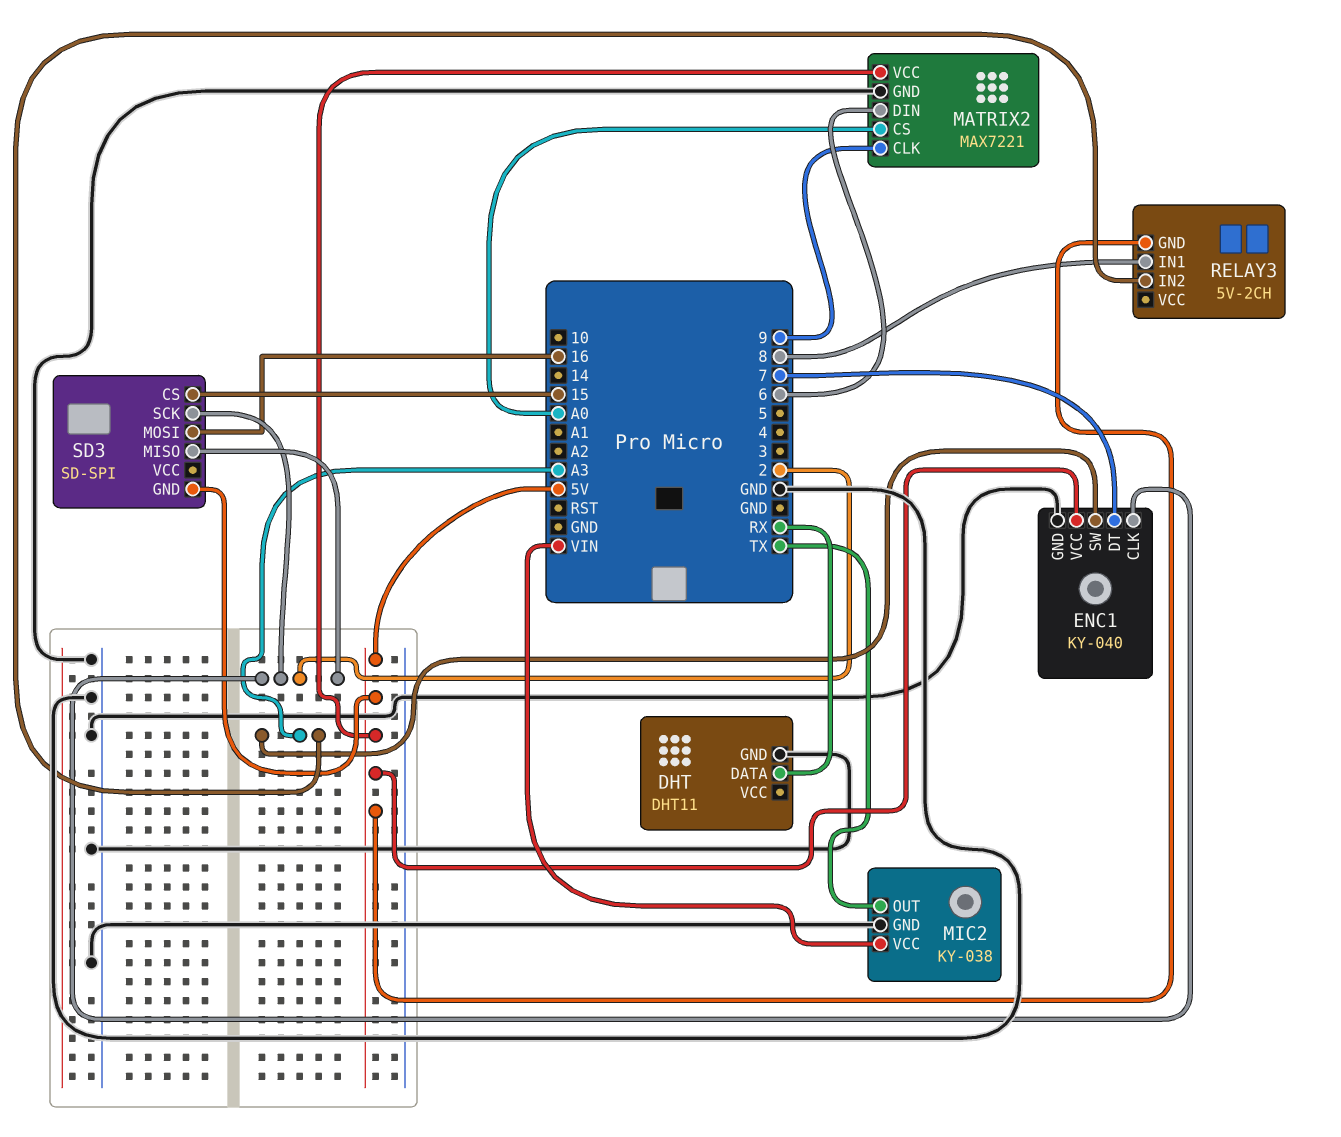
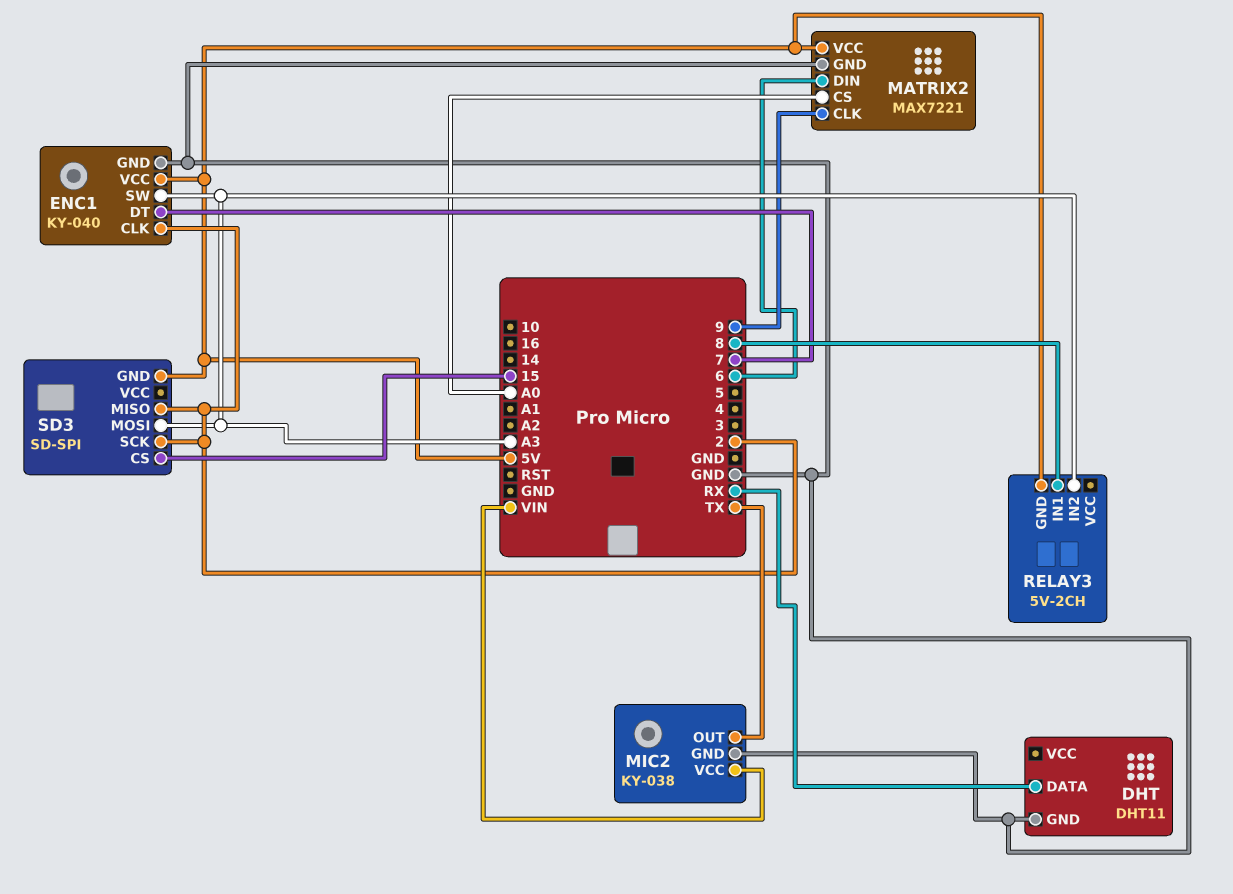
SD3 pin MOSI: 16 -> A3

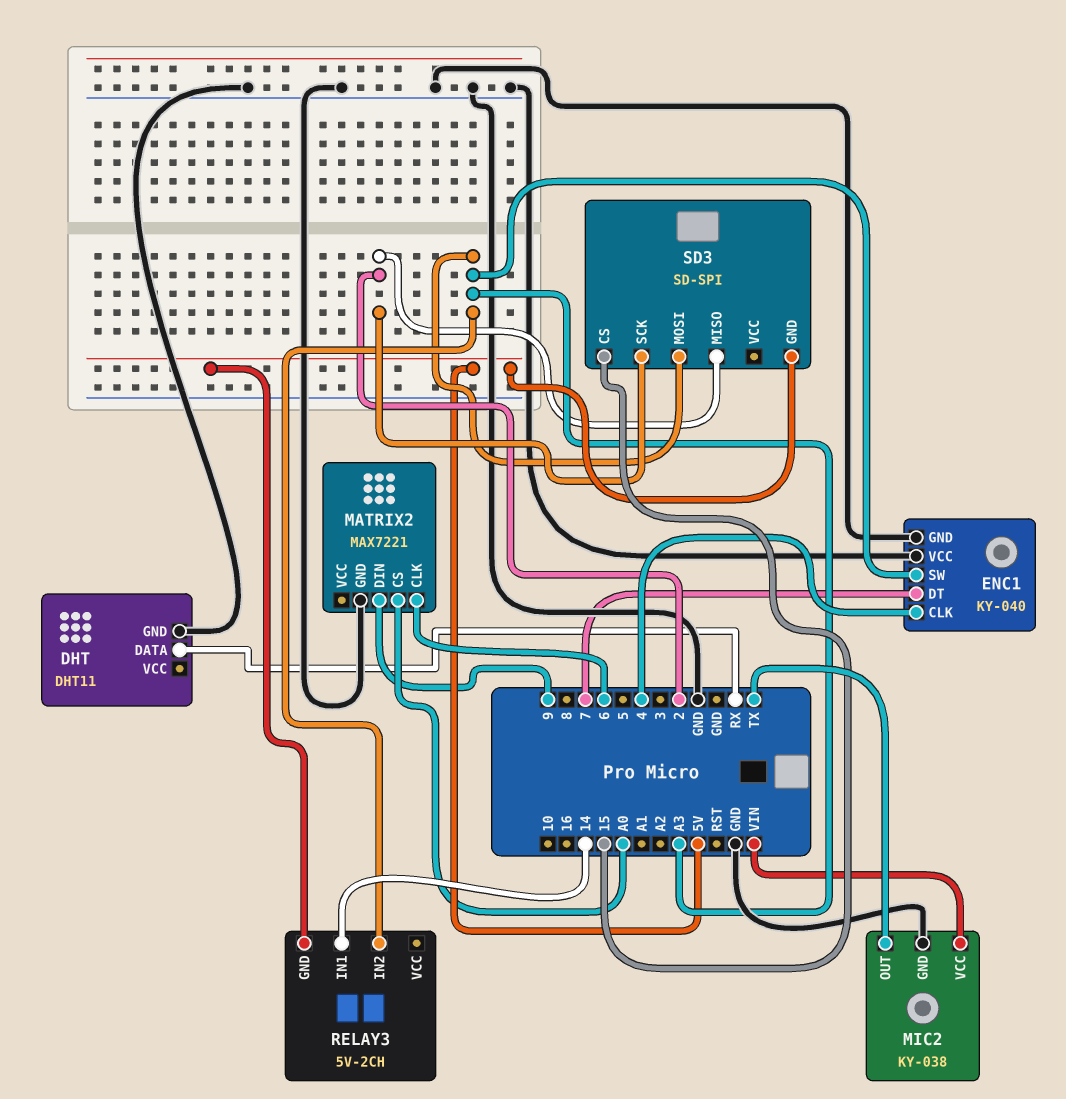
ENC1 pin CLK: 2 -> 4
ENC1 pin VCC: 5V -> GND
MATRIX2 pin CLK: 9 -> 6
MATRIX2 pin DIN: 6 -> 9
MATRIX2 pin VCC: 5V -> none
RELAY3 pin IN1: 8 -> 14

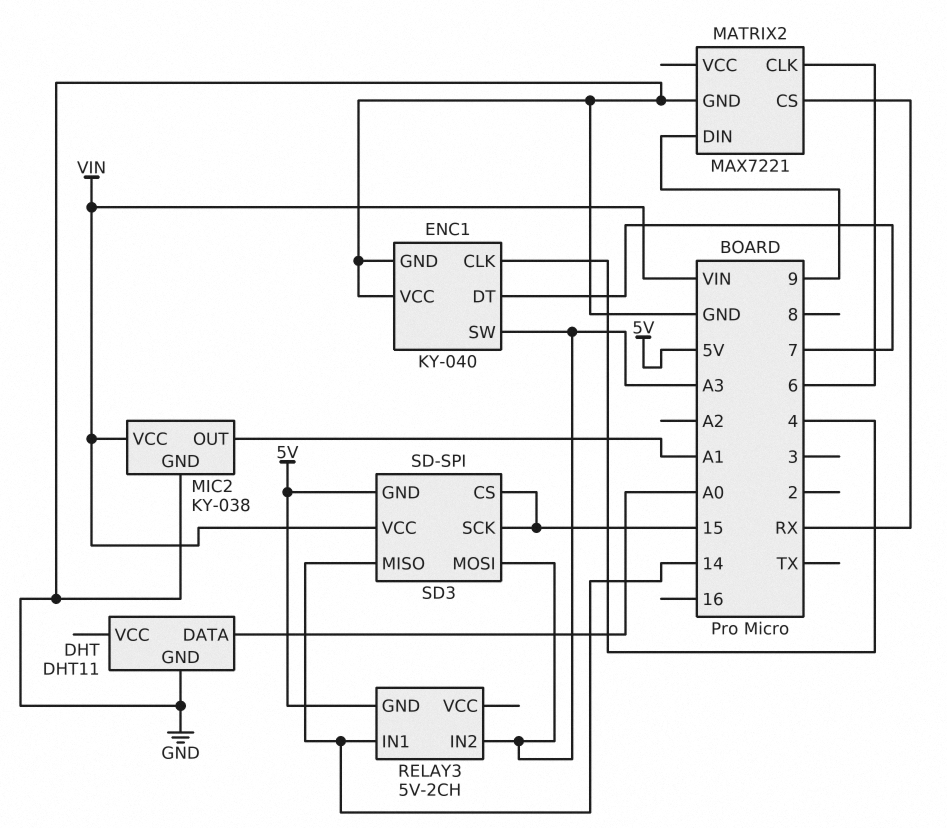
DHT pin DATA: RX -> A0
MATRIX2 pin CS: A0 -> RX
MIC2 pin OUT: TX -> A1
SD3 pin MISO: 2 -> 14
SD3 pin SCK: 2 -> 15
SD3 pin VCC: none -> VIN

